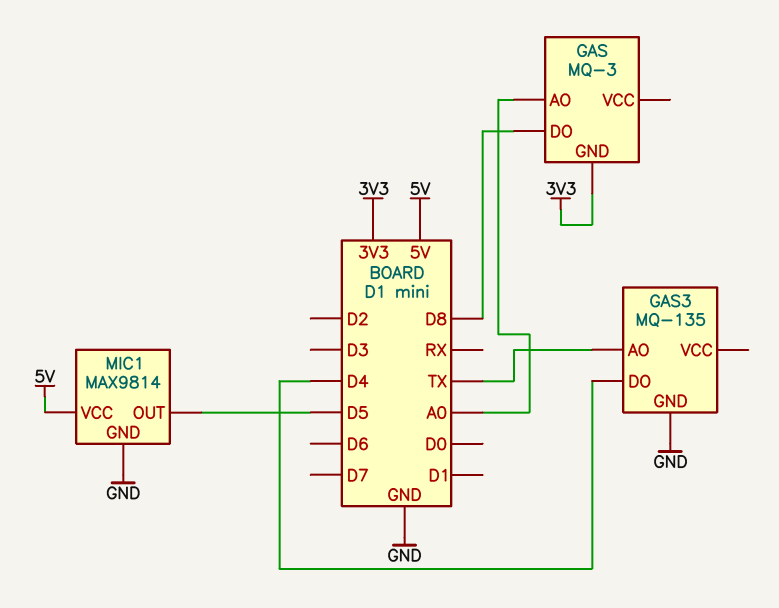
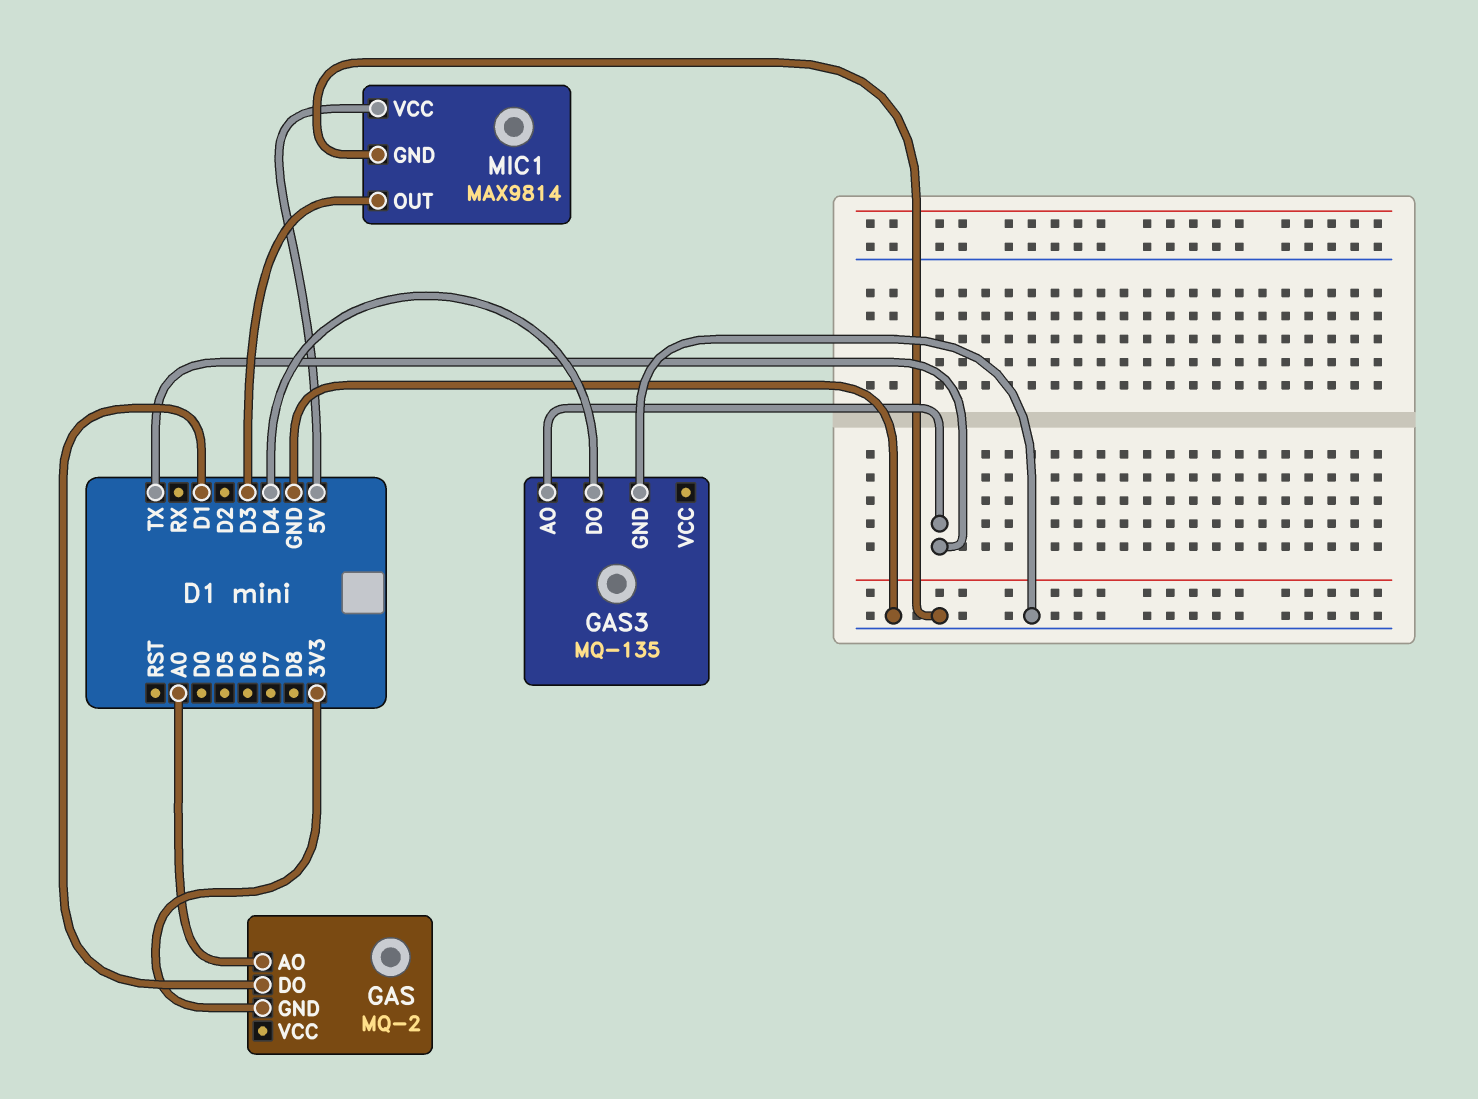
GAS: MQ-3 -> MQ-2
GAS pin DO: D8 -> D1
MIC1 pin OUT: D5 -> D3

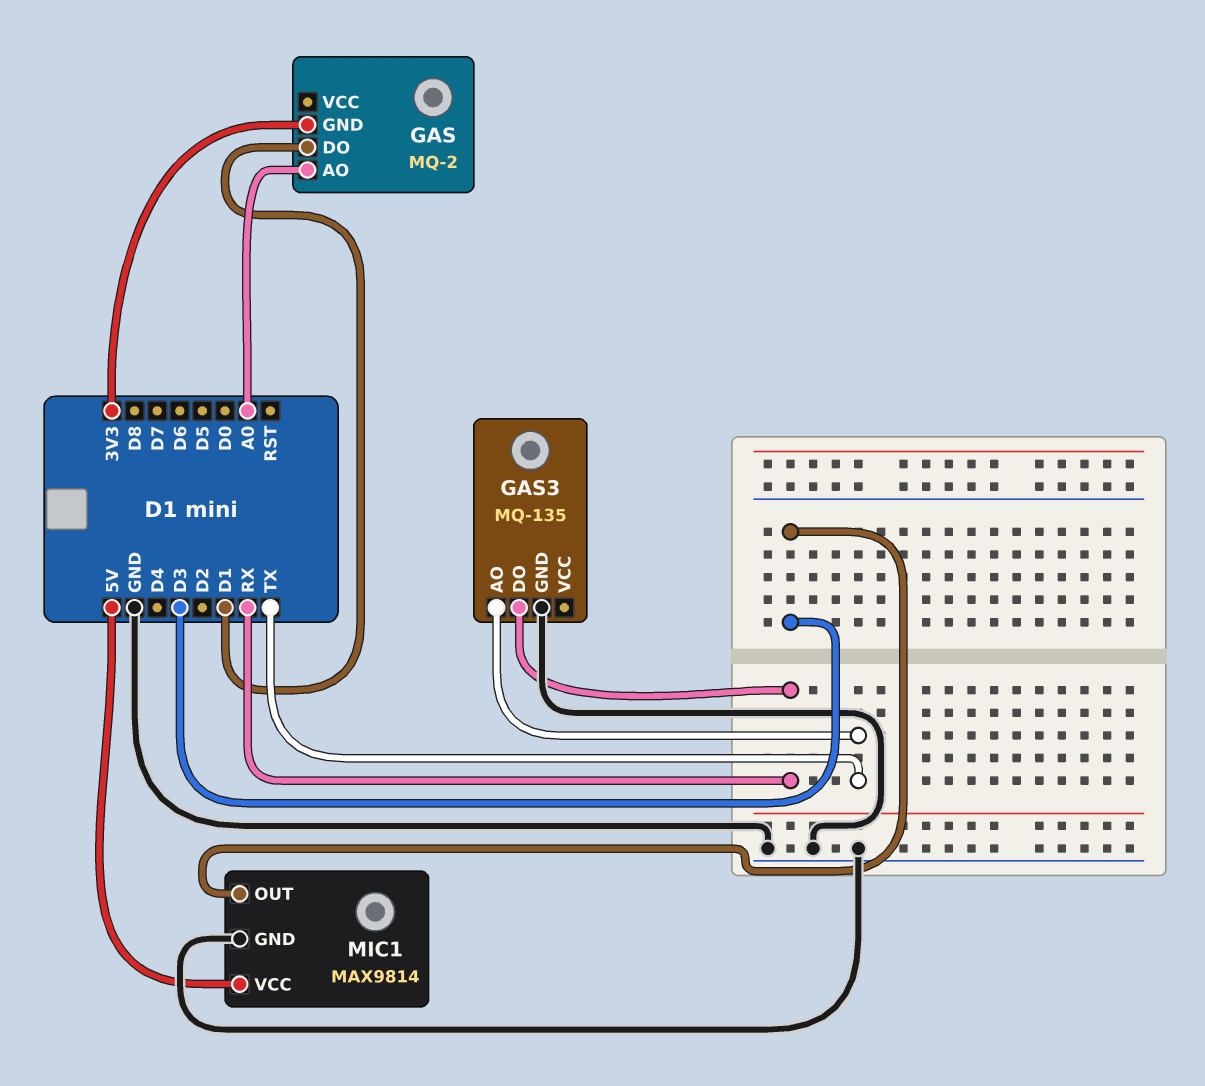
GAS3 pin DO: D4 -> RX

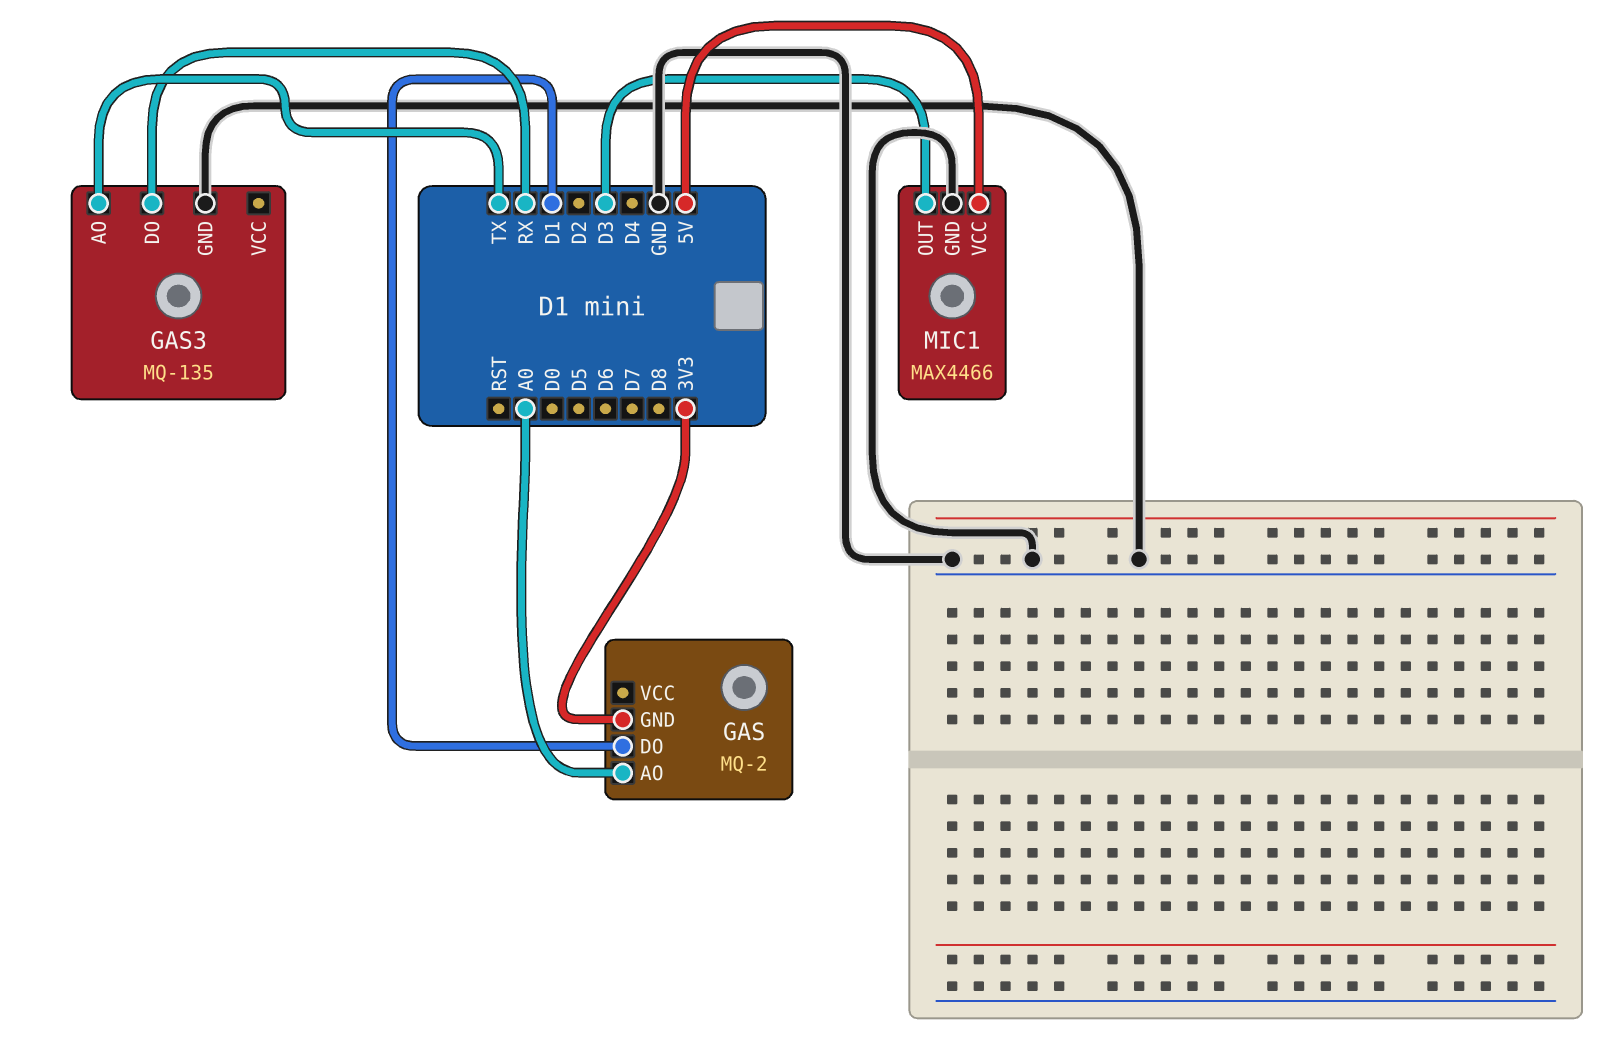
MIC1: MAX9814 -> MAX4466

